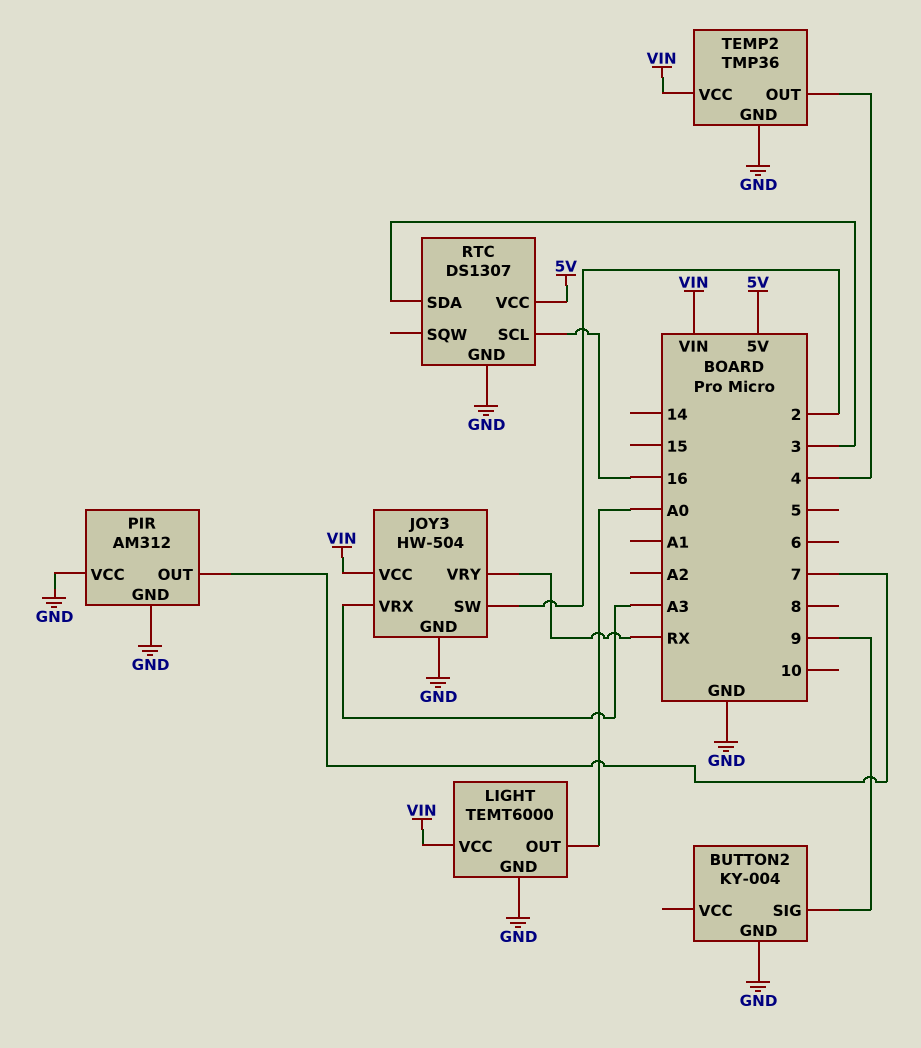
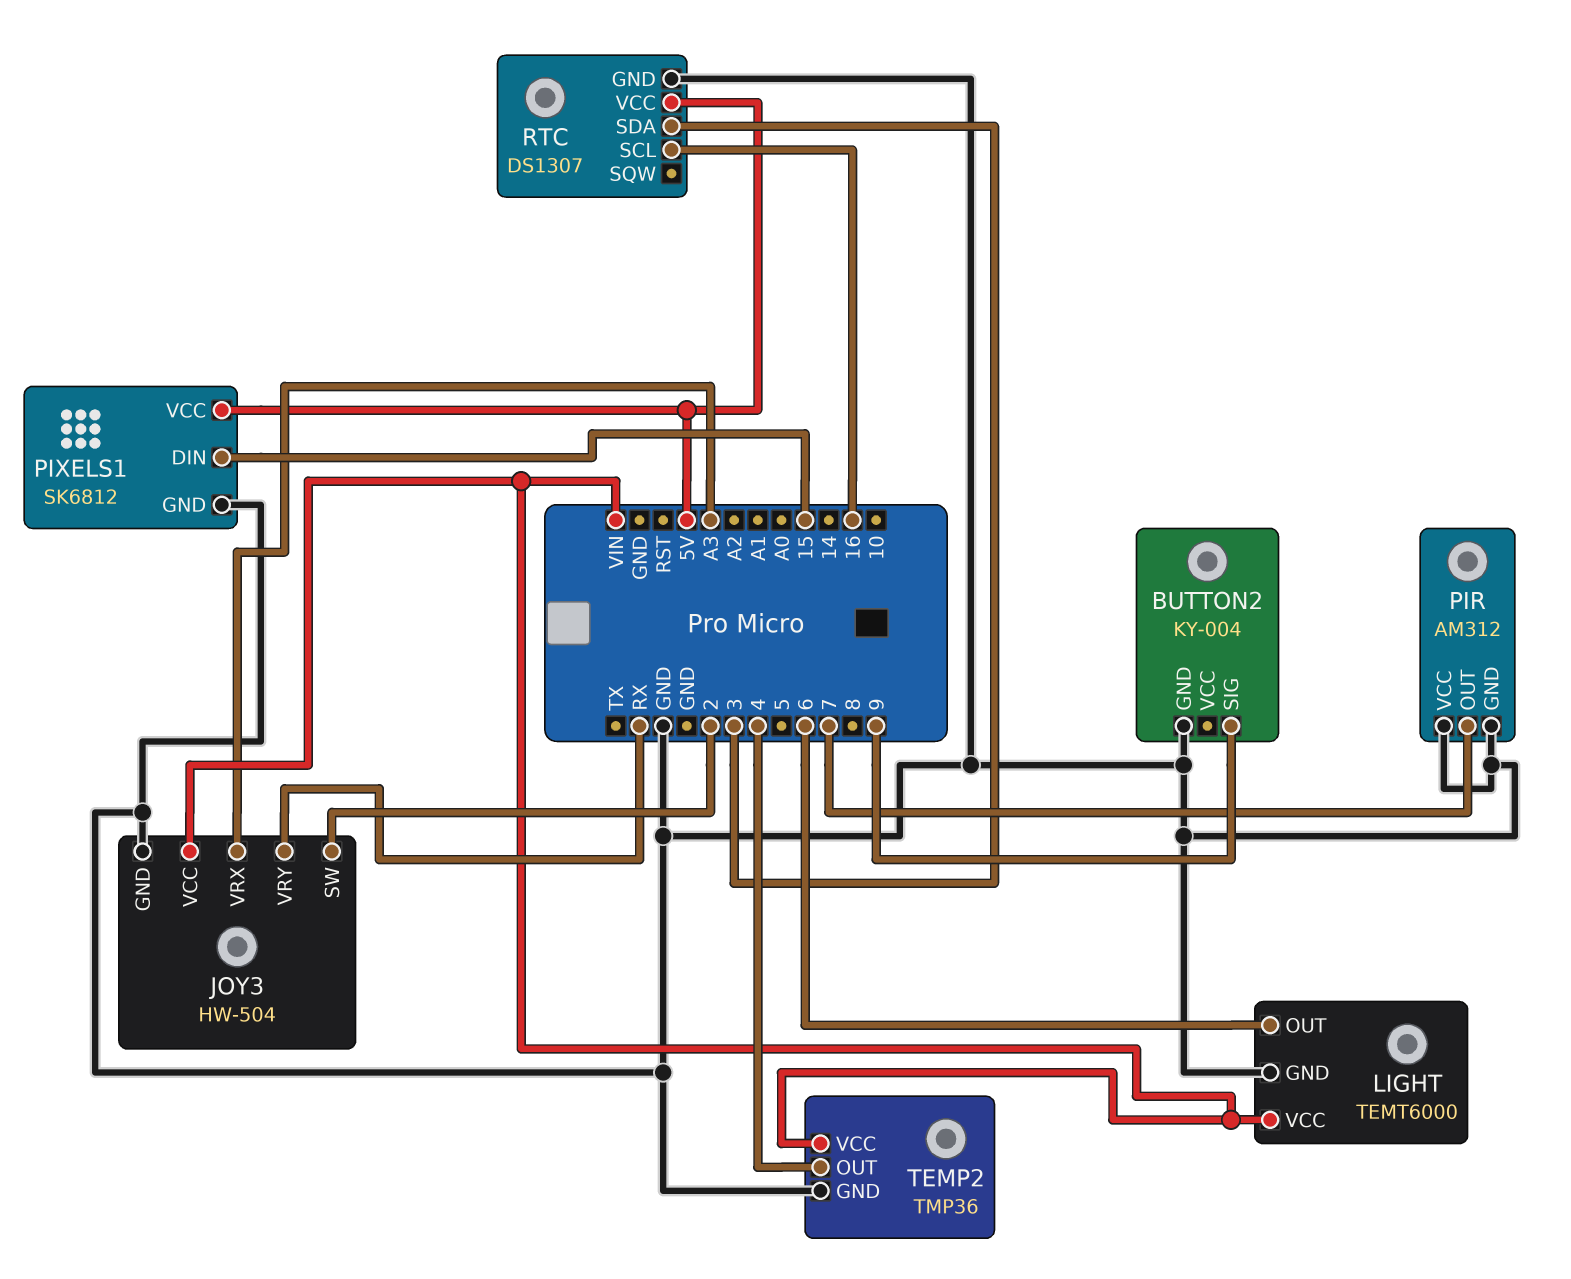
LIGHT pin OUT: A0 -> 6
PIXELS1: none -> SK6812
PIXELS1 pin DIN: none -> 15
PIXELS1 pin GND: none -> GND
PIXELS1 pin VCC: none -> 5V

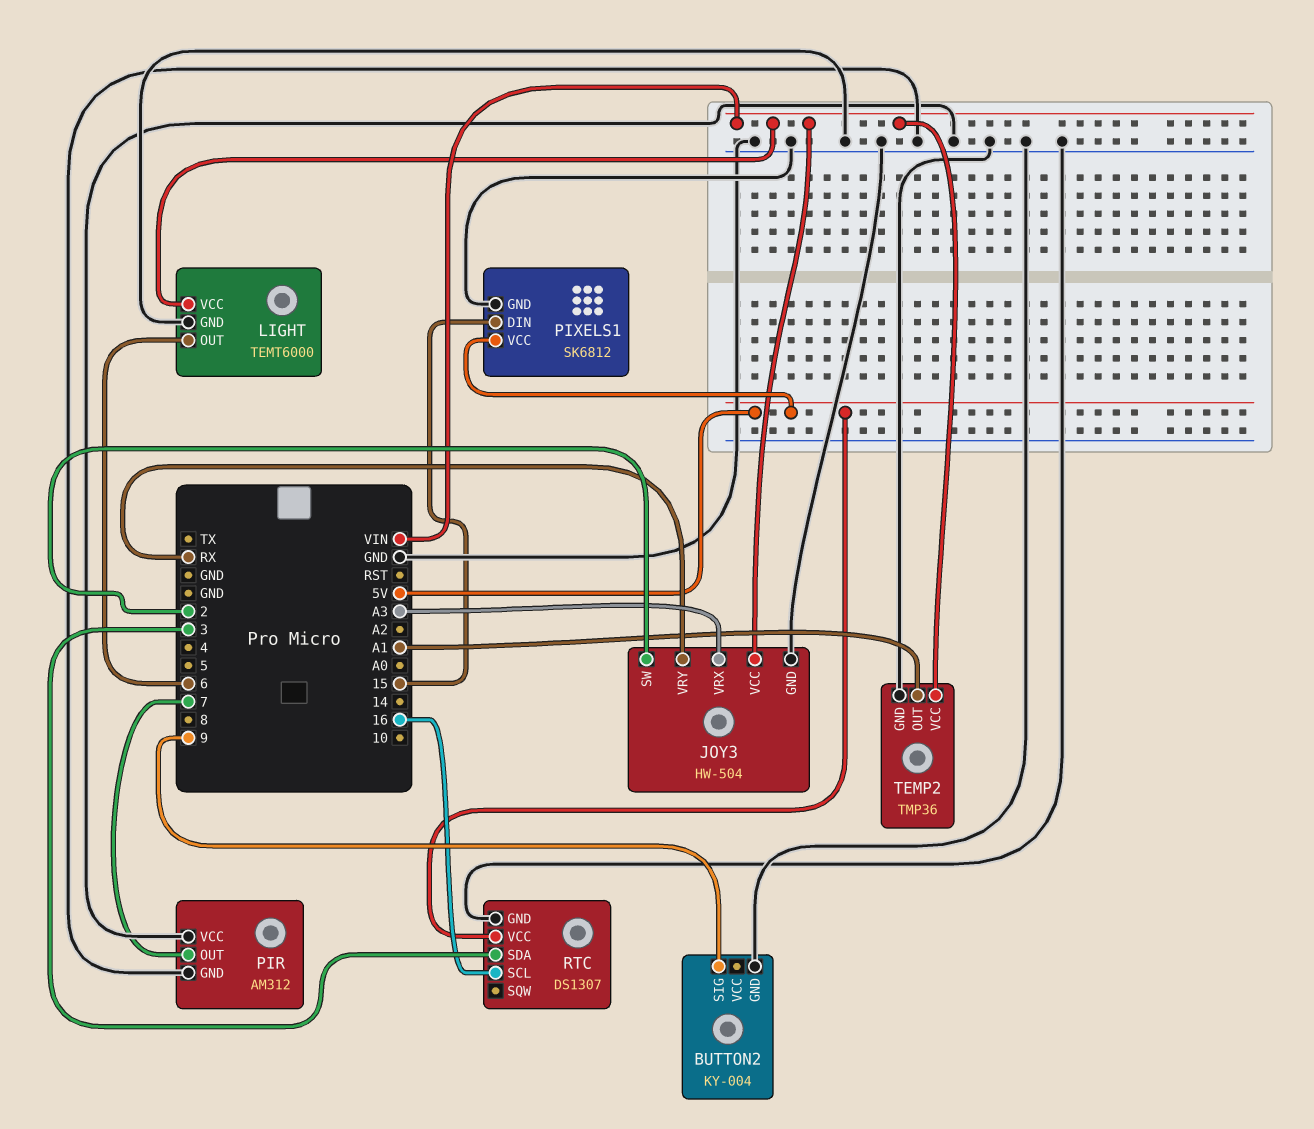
TEMP2 pin OUT: 4 -> A1

